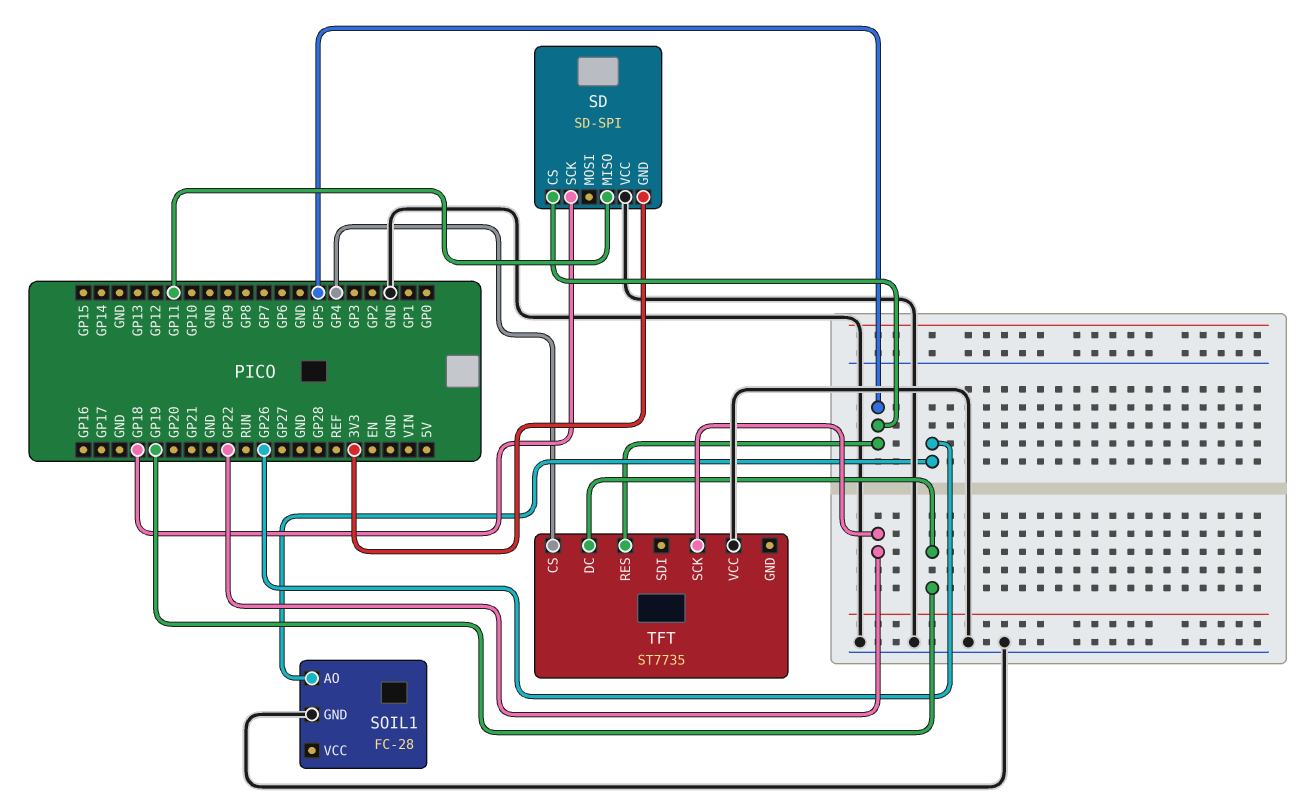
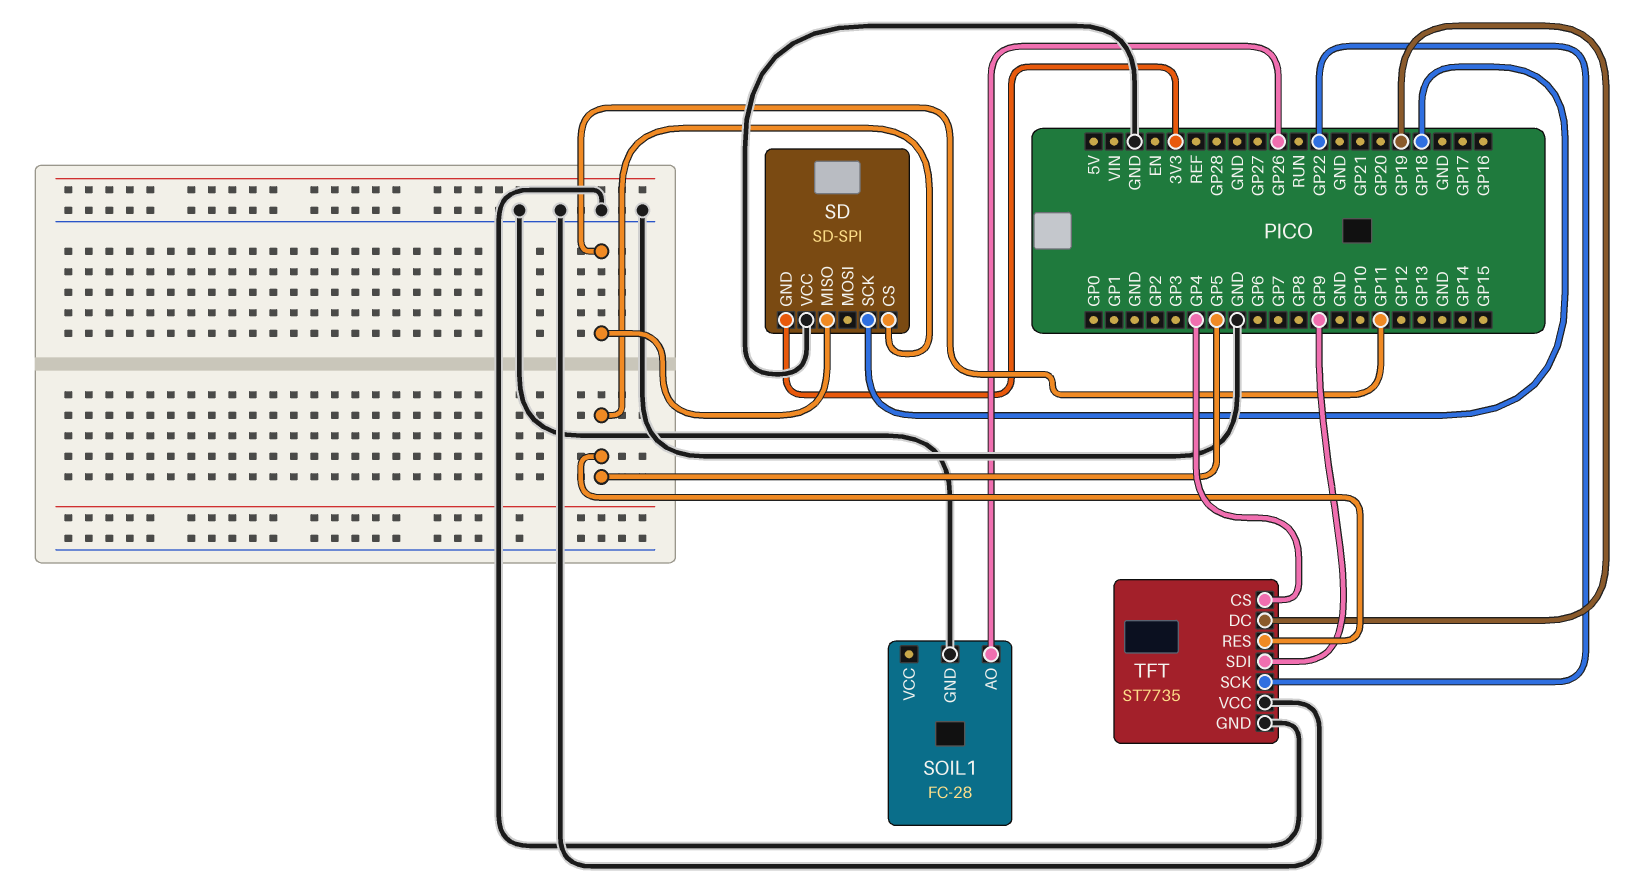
TFT pin GND: none -> GND
TFT pin SDI: none -> GP9

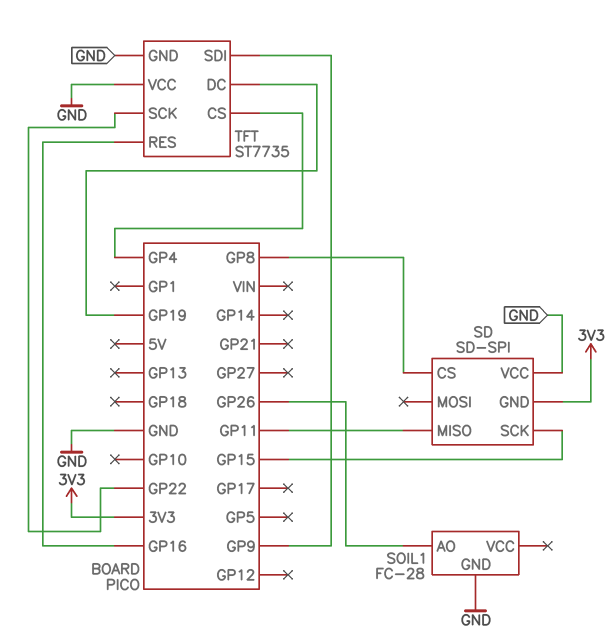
SD pin CS: GP5 -> GP8
SD pin SCK: GP18 -> GP15
TFT pin RES: GP5 -> GP16

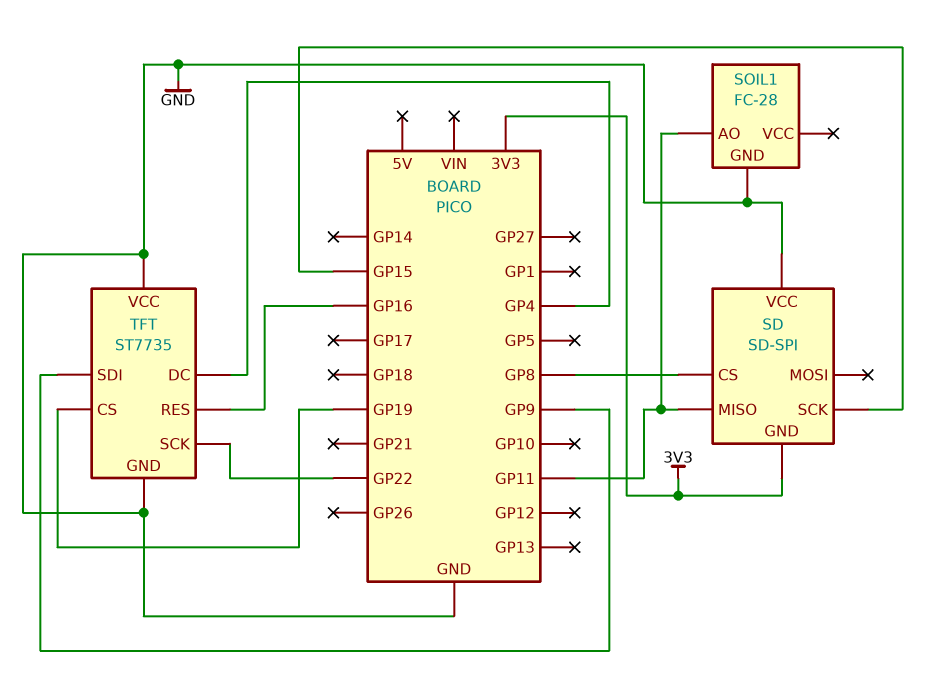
SOIL1 pin AO: GP26 -> GP11
TFT pin CS: GP4 -> GP19
TFT pin DC: GP19 -> GP4

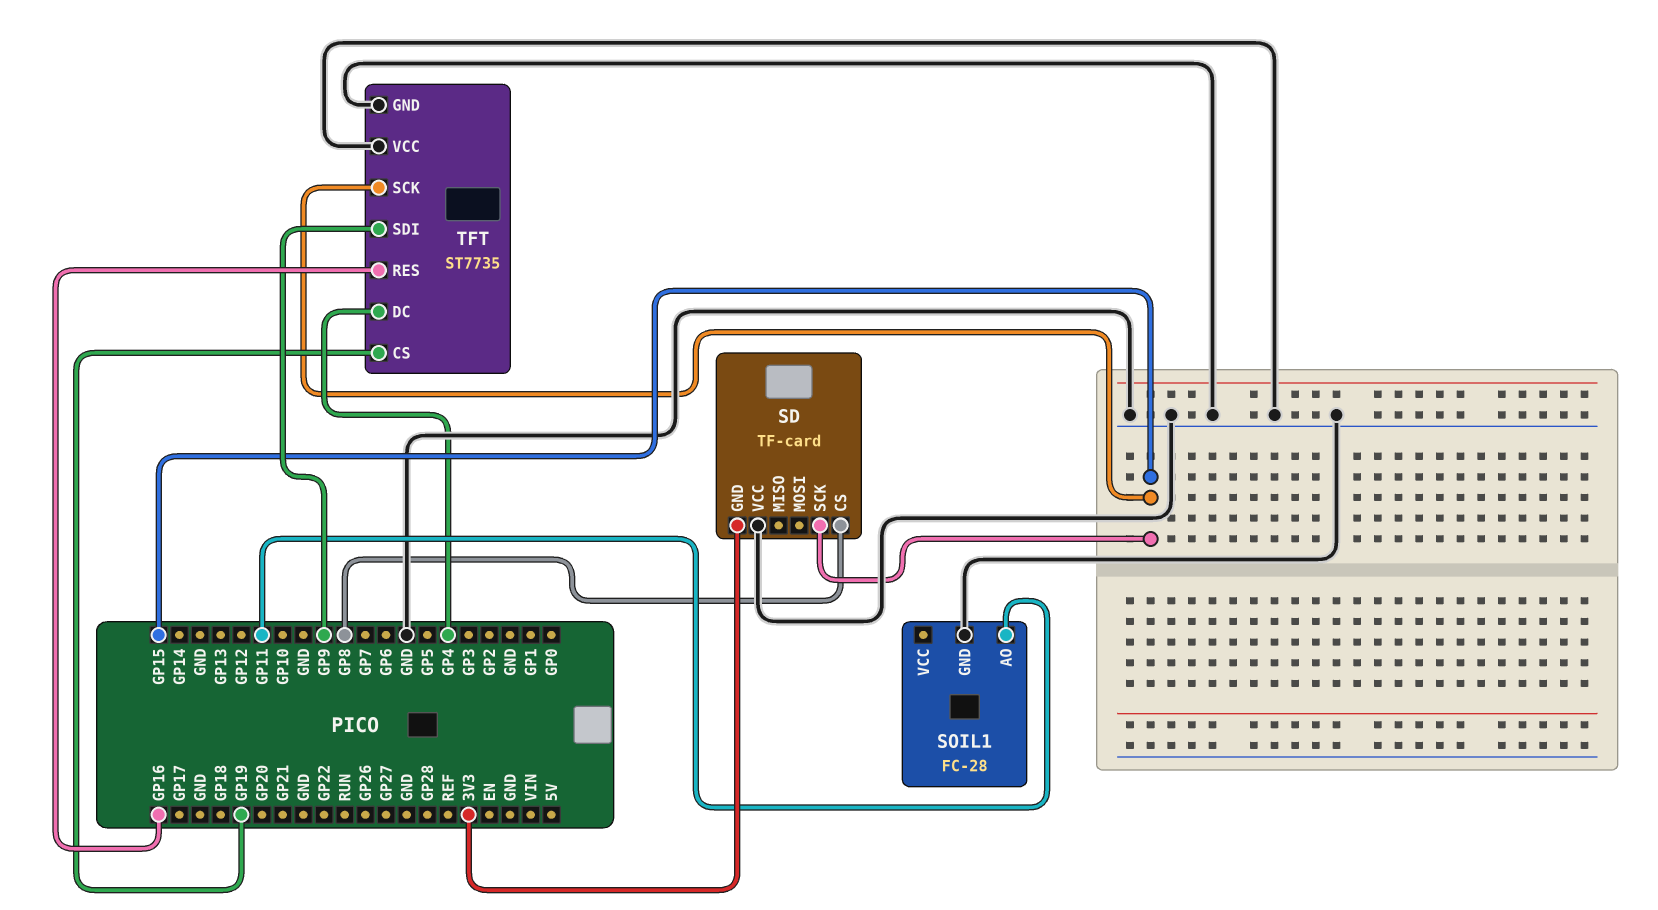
SD: SD-SPI -> TF-card
SD pin MISO: GP11 -> none
TFT pin SCK: GP22 -> GP15

